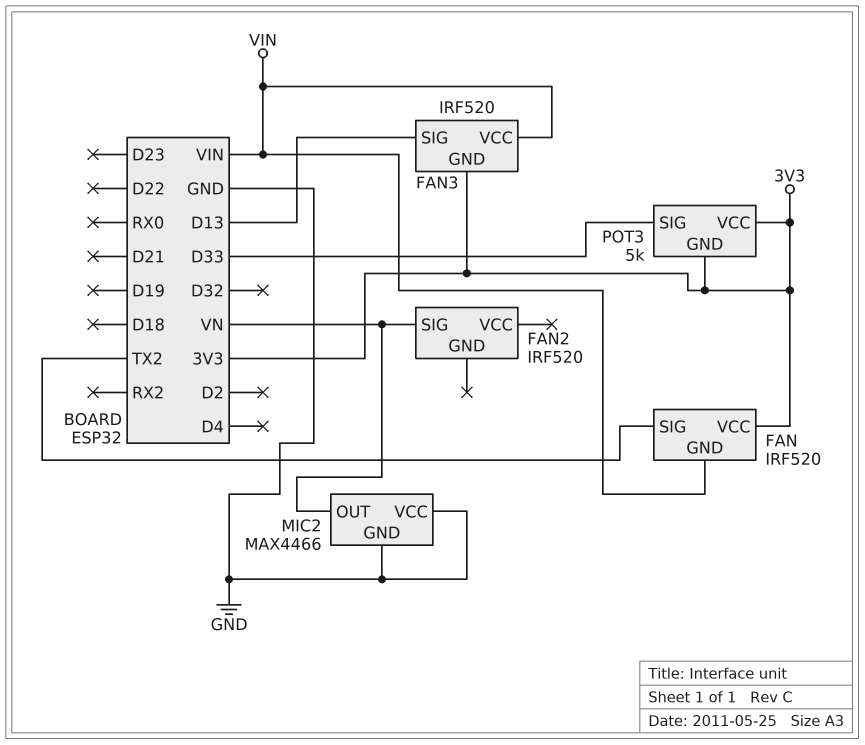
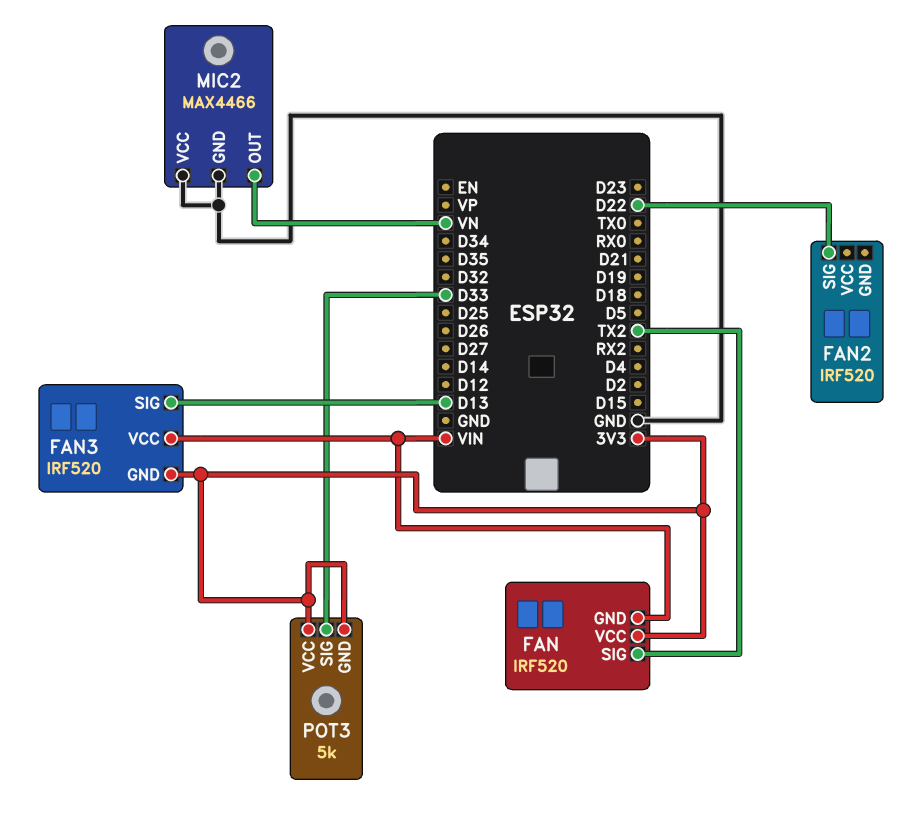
FAN2 pin SIG: VN -> D22

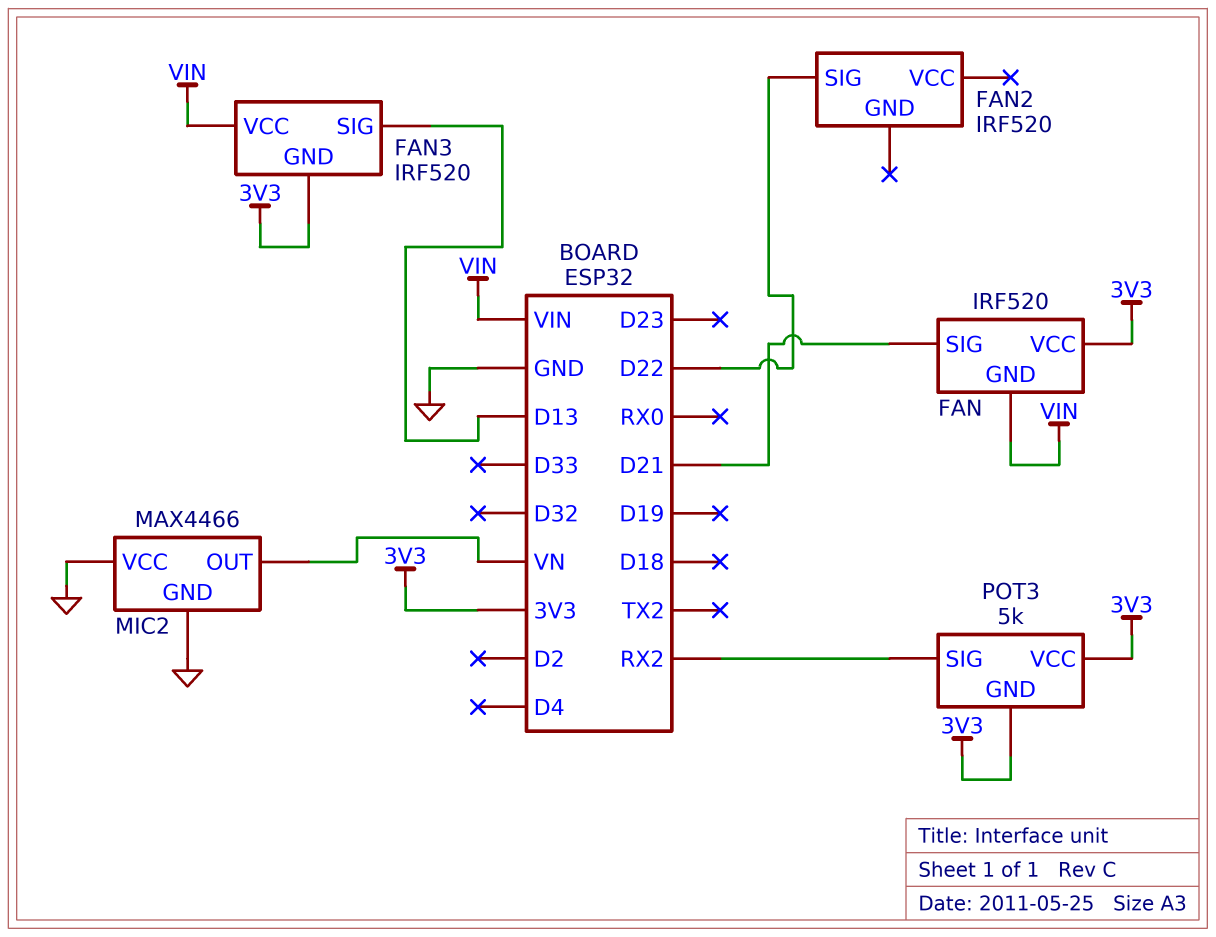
FAN pin SIG: TX2 -> D21
POT3 pin SIG: D33 -> RX2

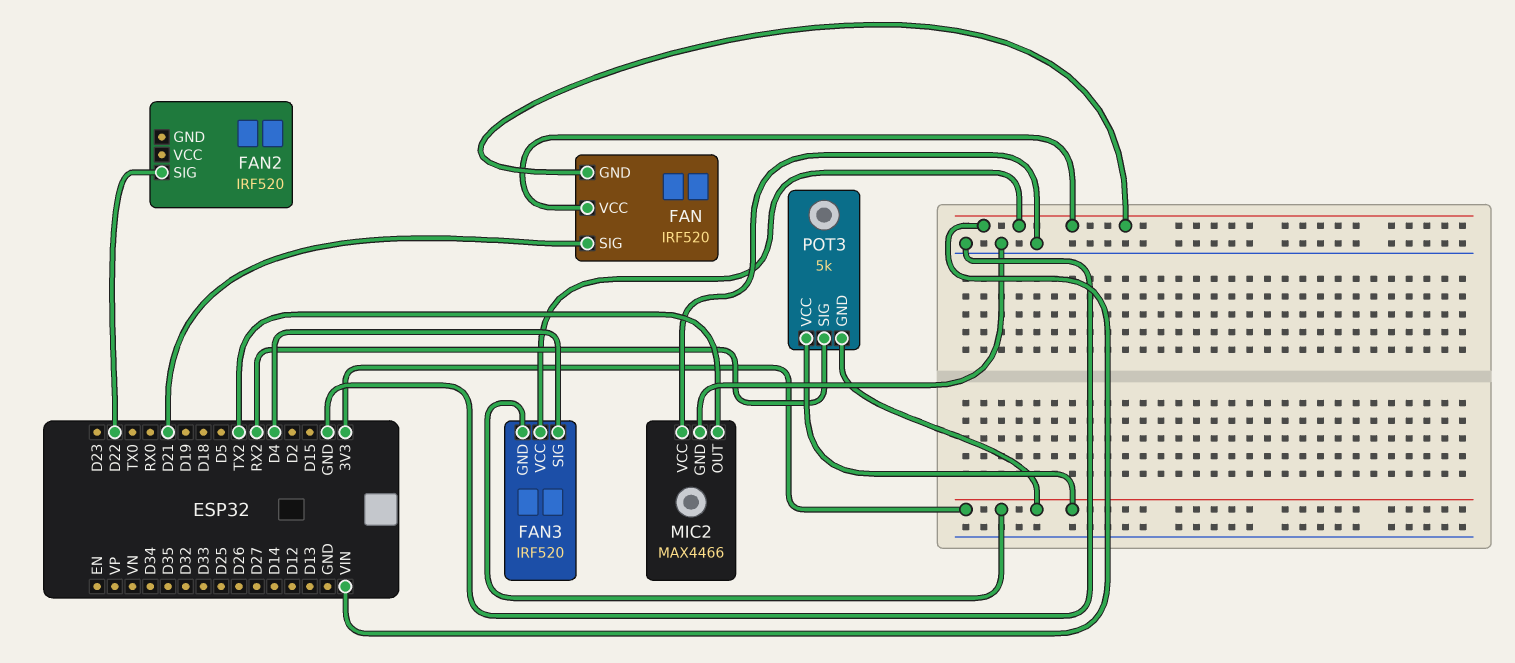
FAN pin VCC: 3V3 -> VIN
FAN3 pin SIG: D13 -> D4
MIC2 pin OUT: VN -> TX2

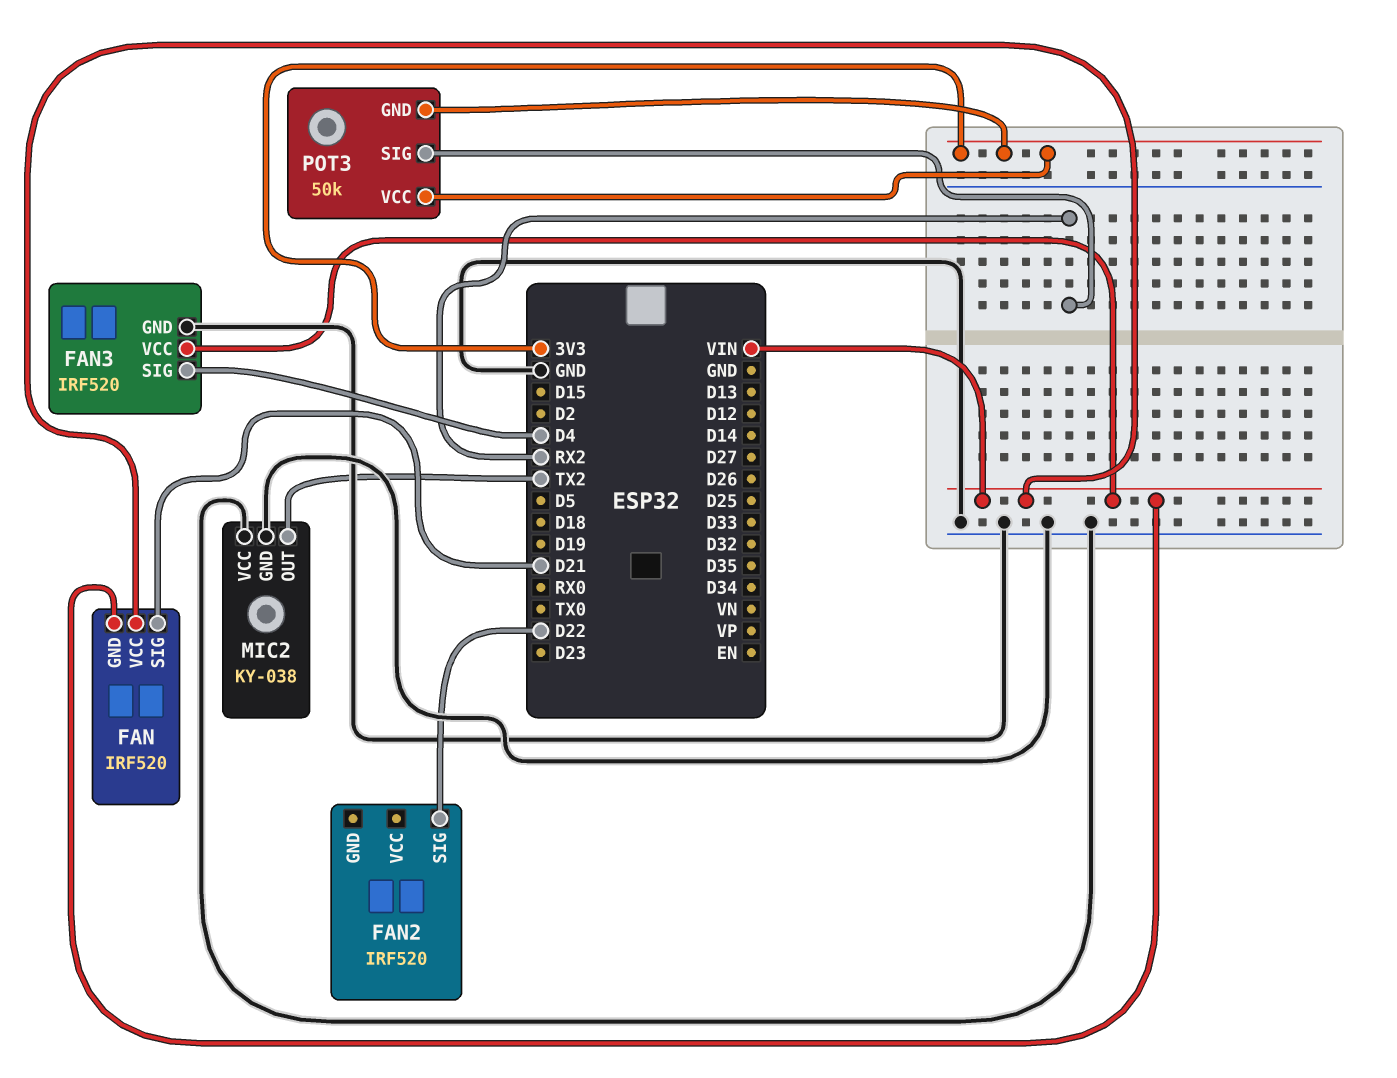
FAN3 pin GND: 3V3 -> GND
MIC2: MAX4466 -> KY-038
POT3: 5k -> 50k

